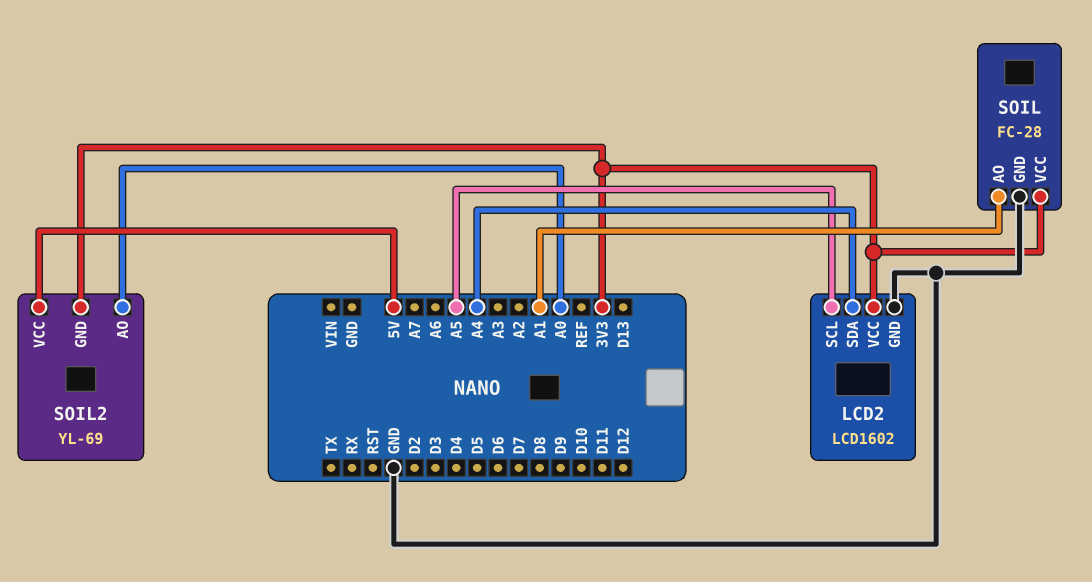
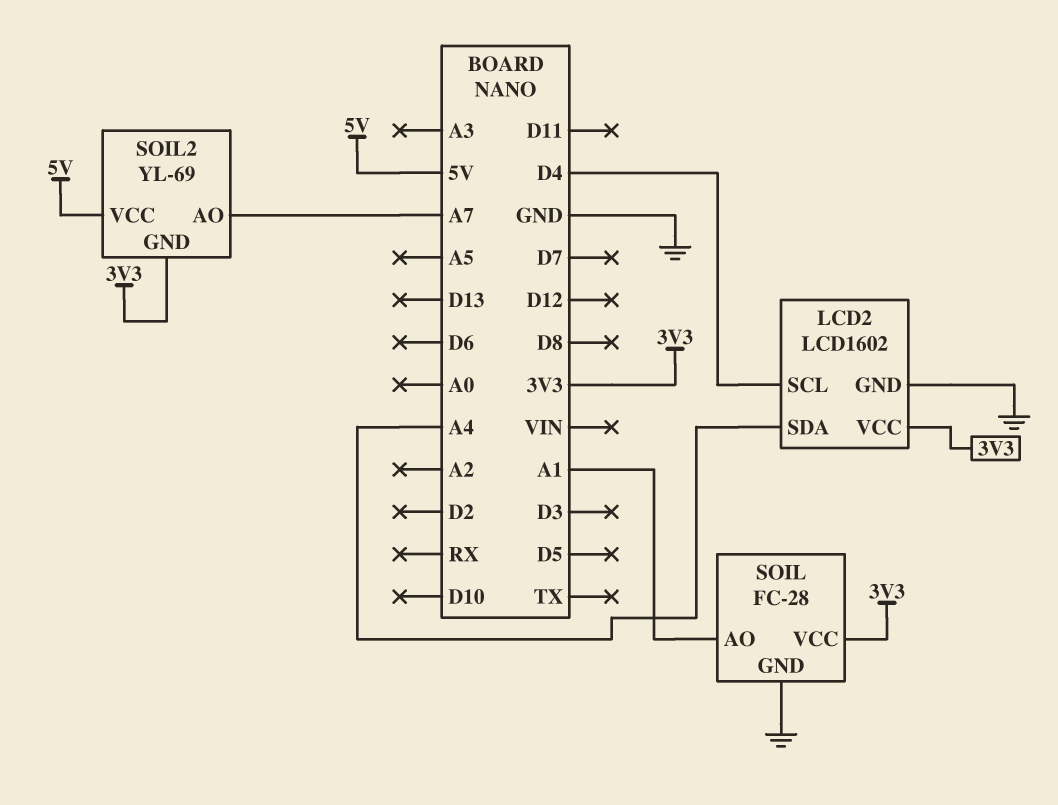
LCD2 pin SCL: A5 -> D4
SOIL2 pin AO: A0 -> A7

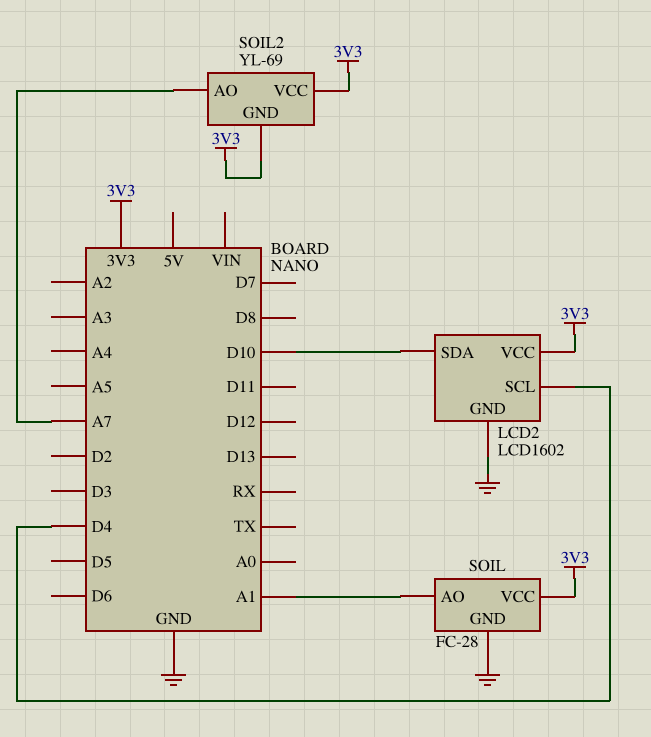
LCD2 pin SDA: A4 -> D10
SOIL2 pin VCC: 5V -> 3V3

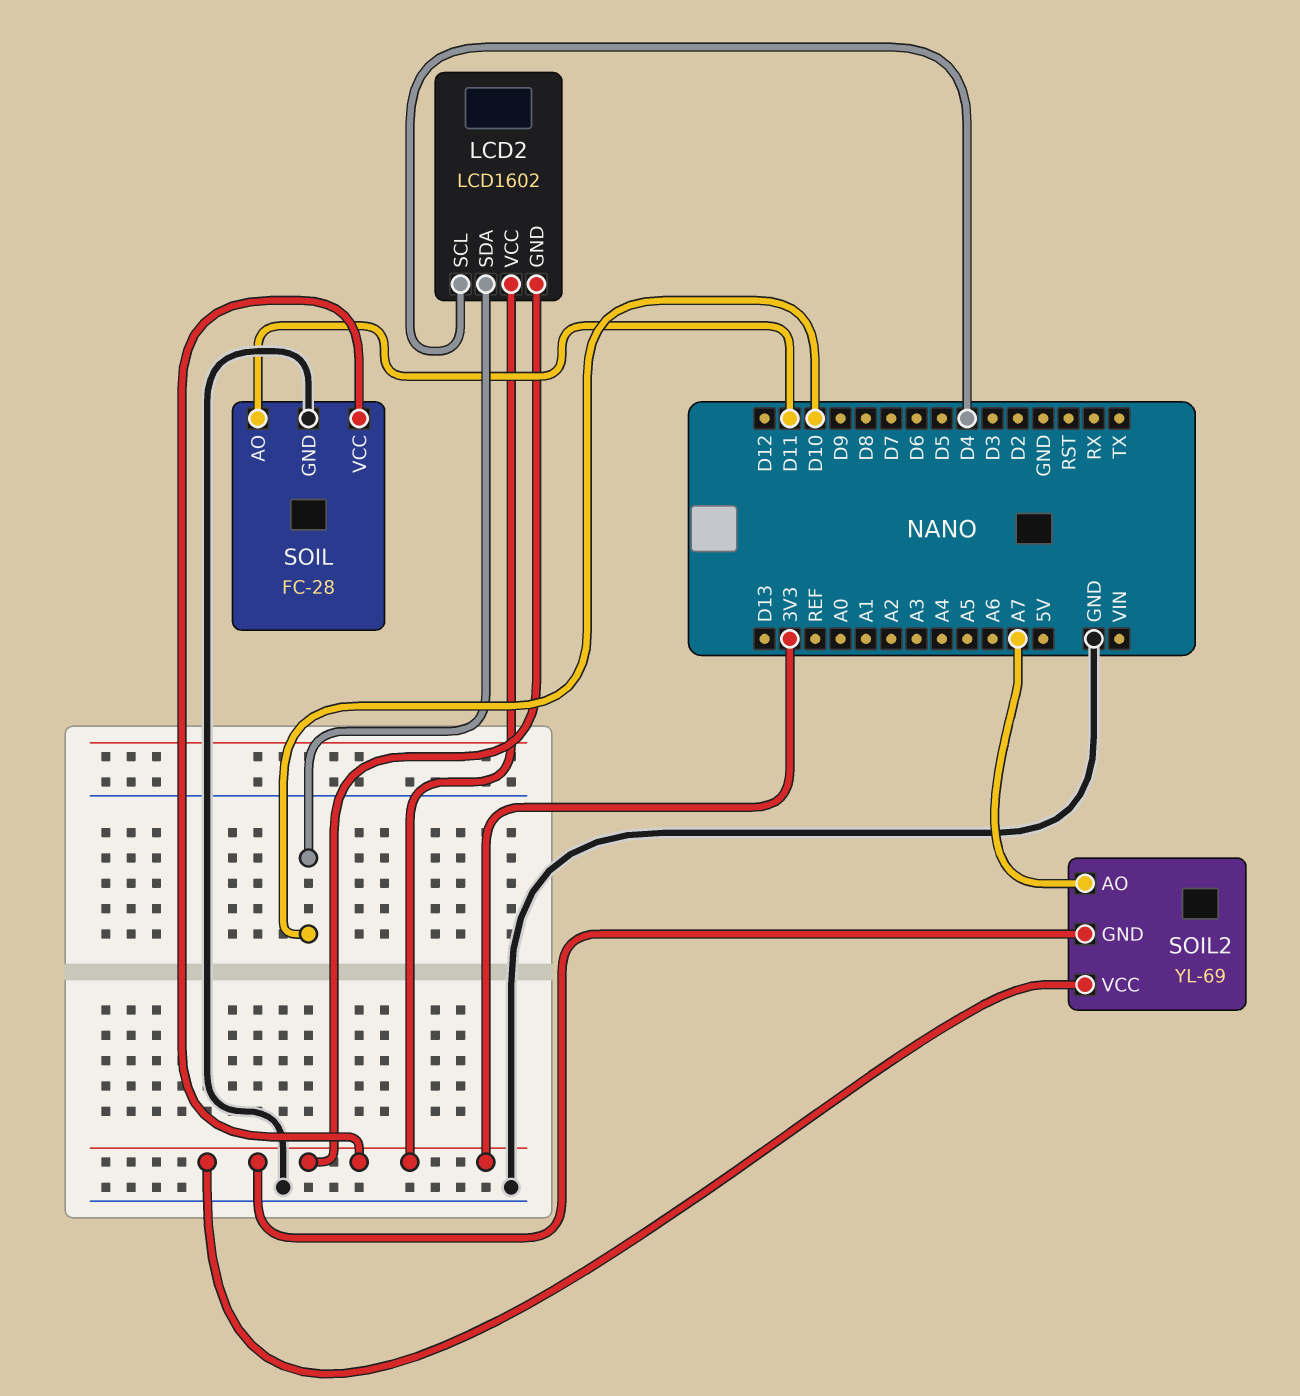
LCD2 pin GND: GND -> 3V3
SOIL pin AO: A1 -> D11

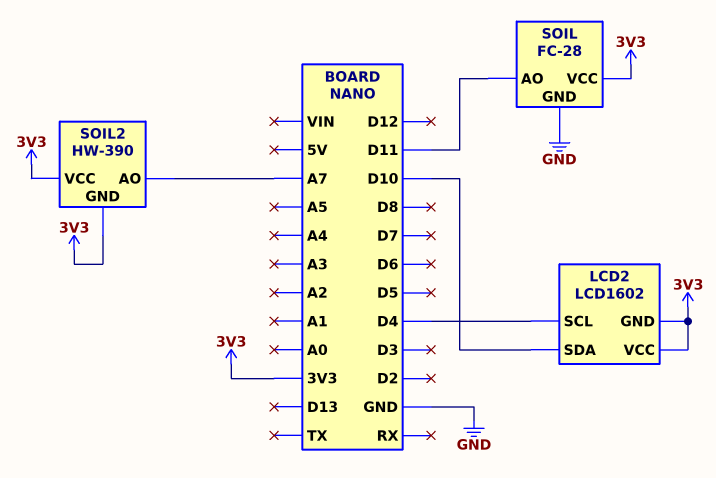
SOIL2: YL-69 -> HW-390

